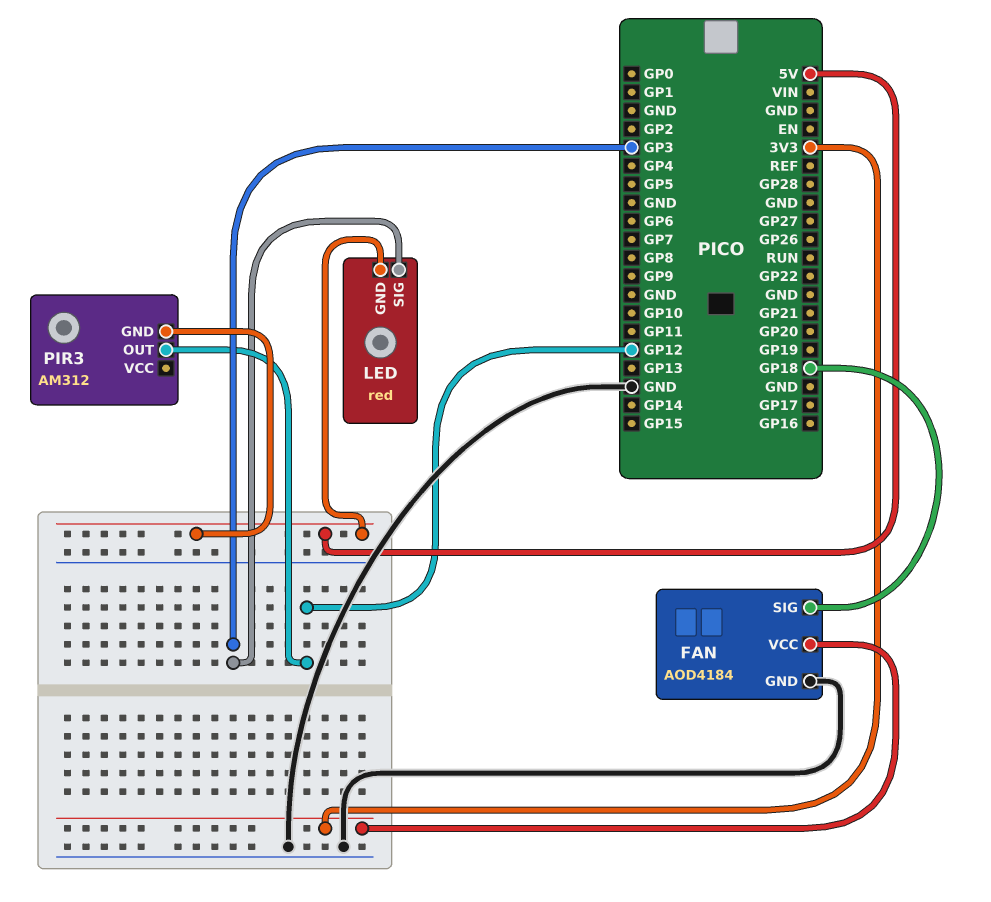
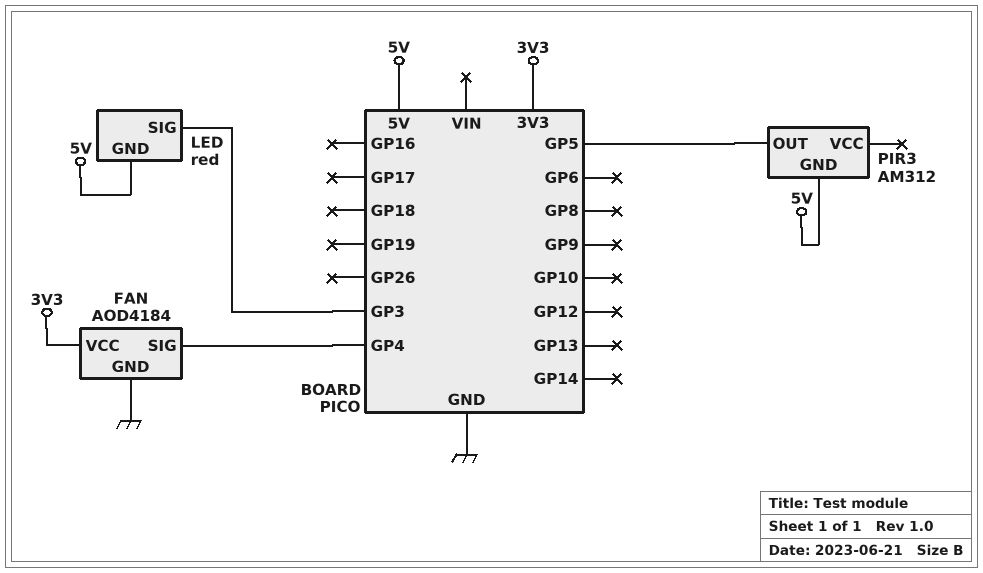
FAN pin SIG: GP18 -> GP4
PIR3 pin OUT: GP12 -> GP5

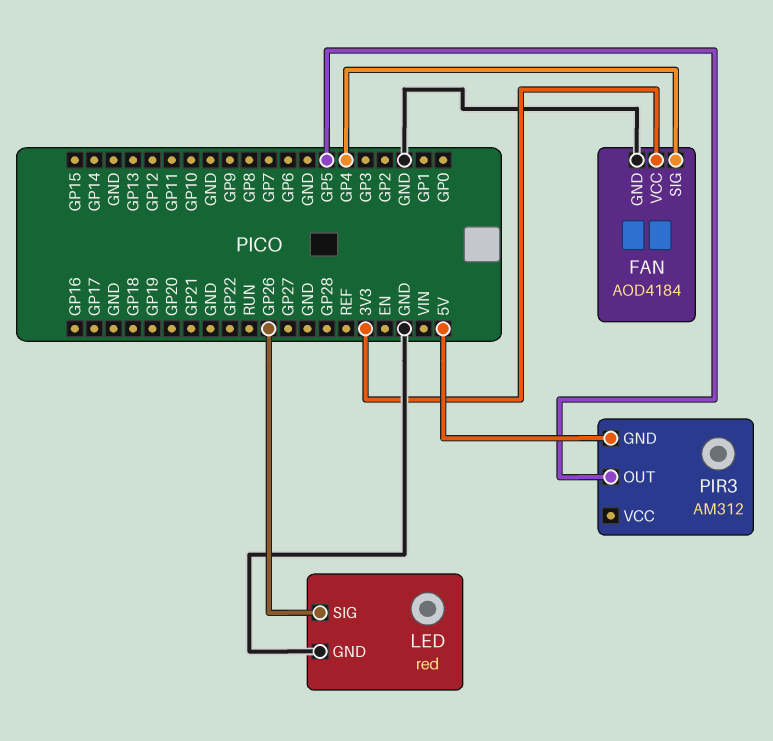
LED pin GND: 5V -> GND
LED pin SIG: GP3 -> GP26

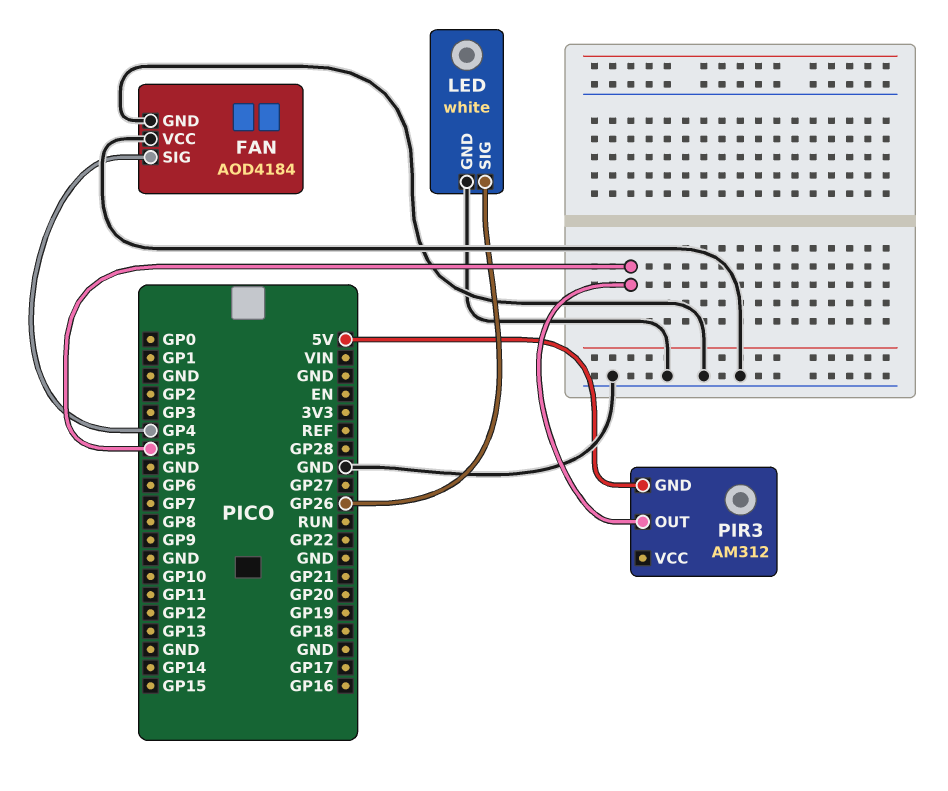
FAN pin VCC: 3V3 -> GND
LED: red -> white

